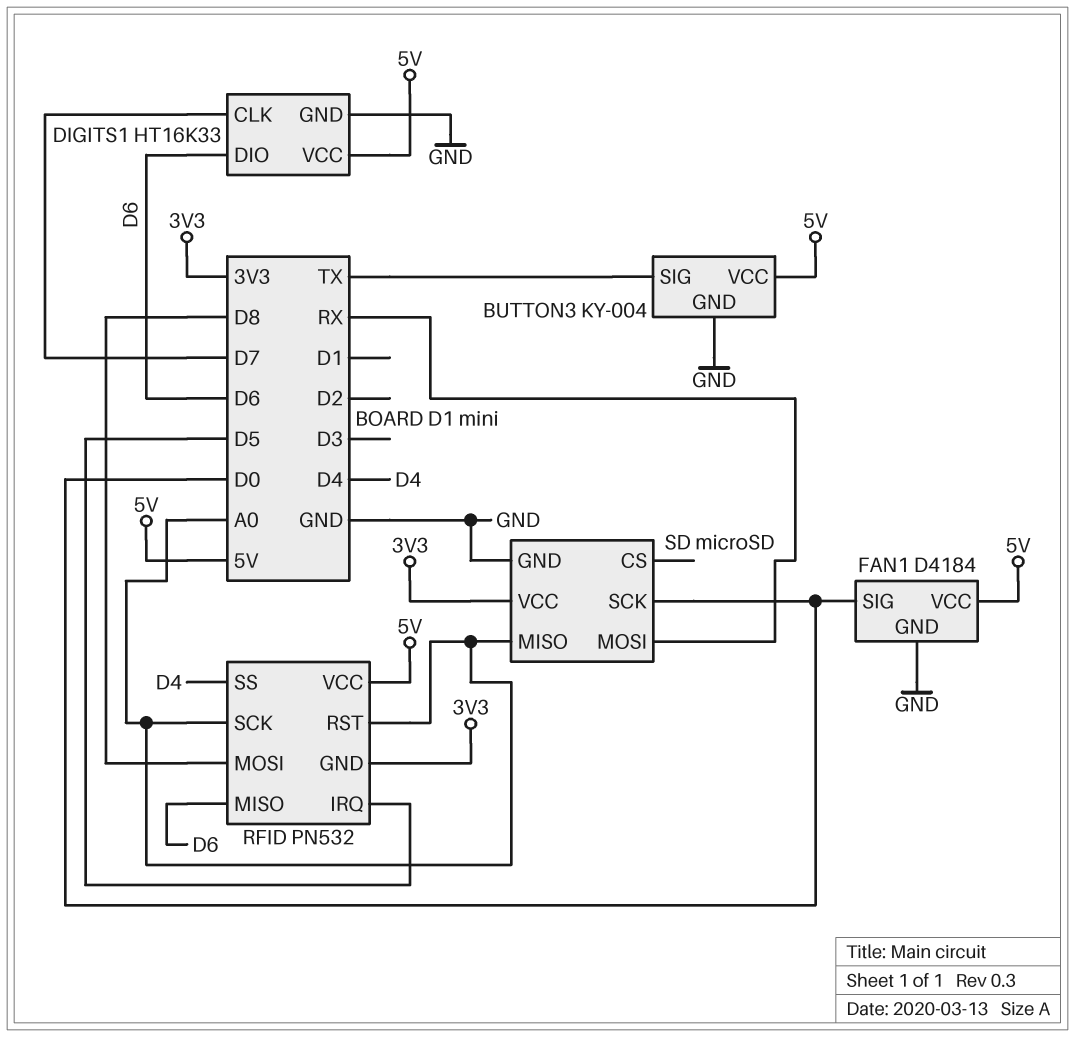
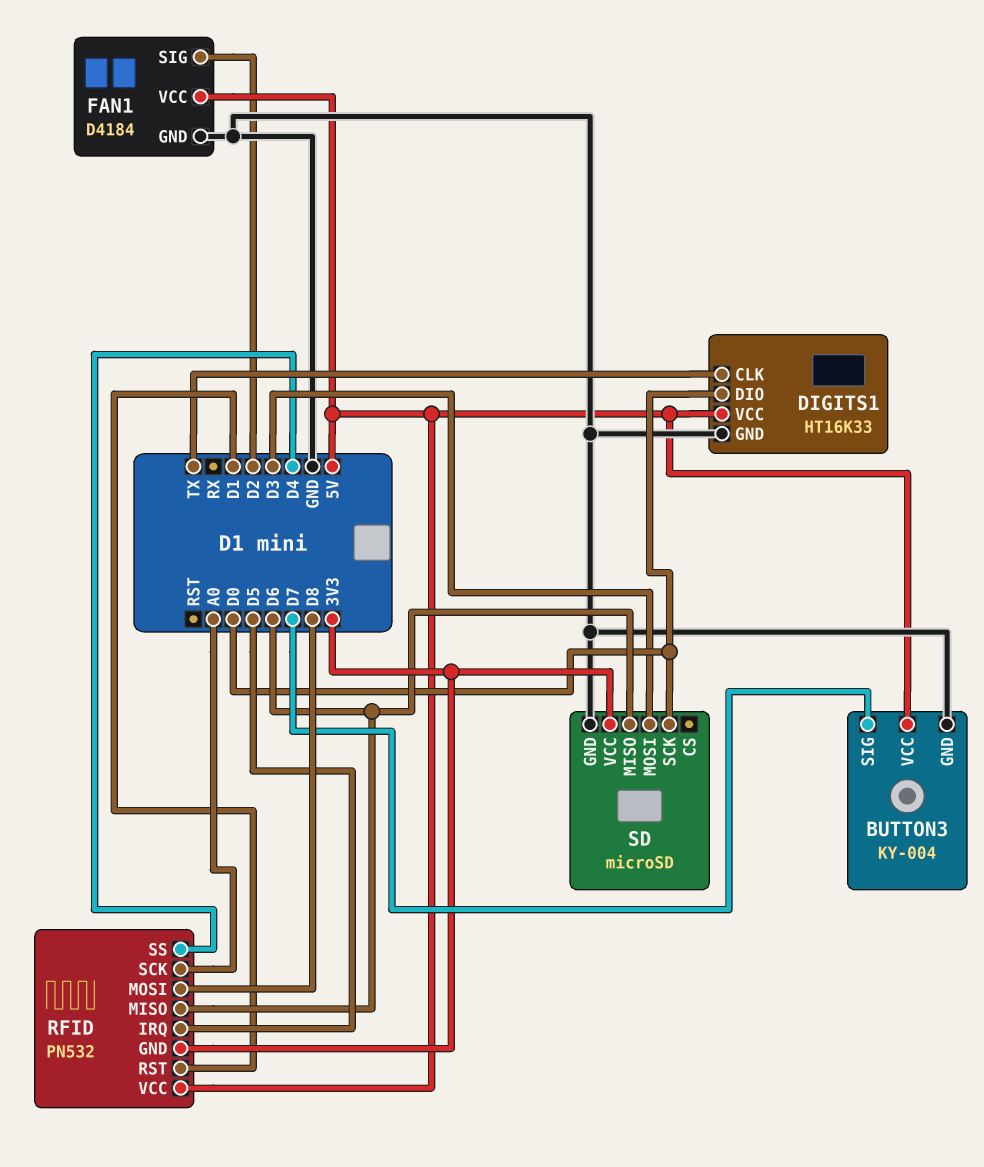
BUTTON3 pin SIG: TX -> D7
DIGITS1 pin CLK: D7 -> TX
DIGITS1 pin DIO: D6 -> D0
FAN1 pin SIG: D0 -> D2
RFID pin RST: A0 -> D1
SD pin MISO: A0 -> D6
SD pin MOSI: RX -> D3

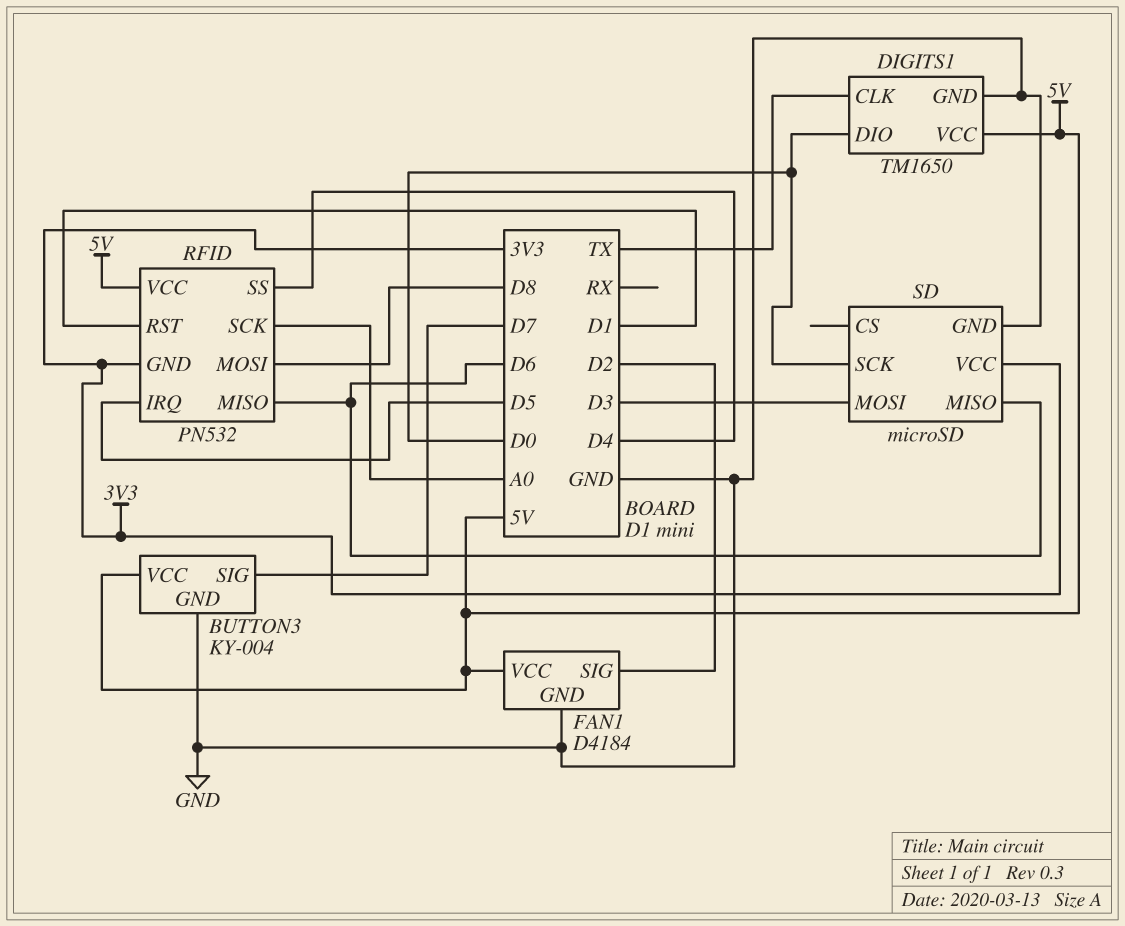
DIGITS1: HT16K33 -> TM1650

